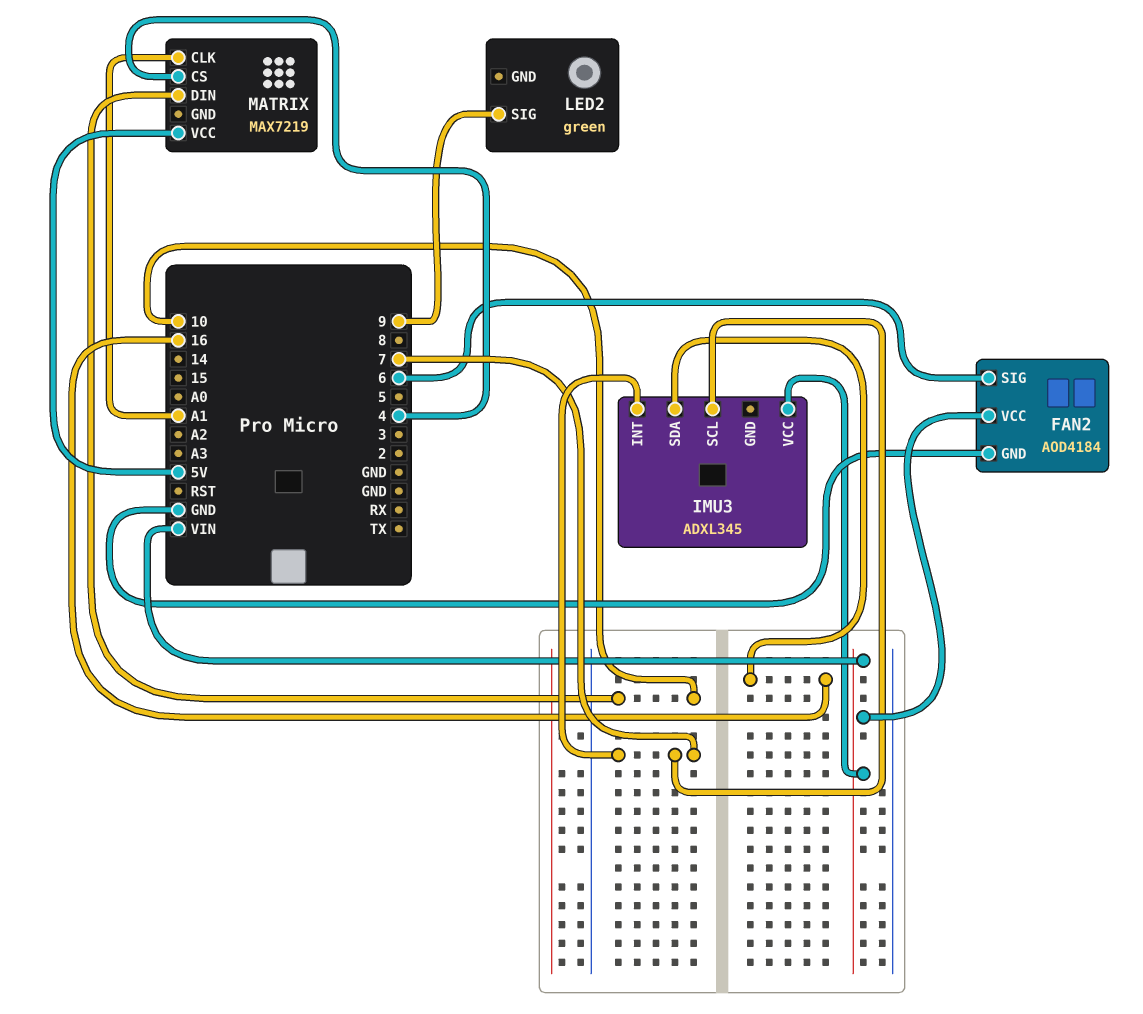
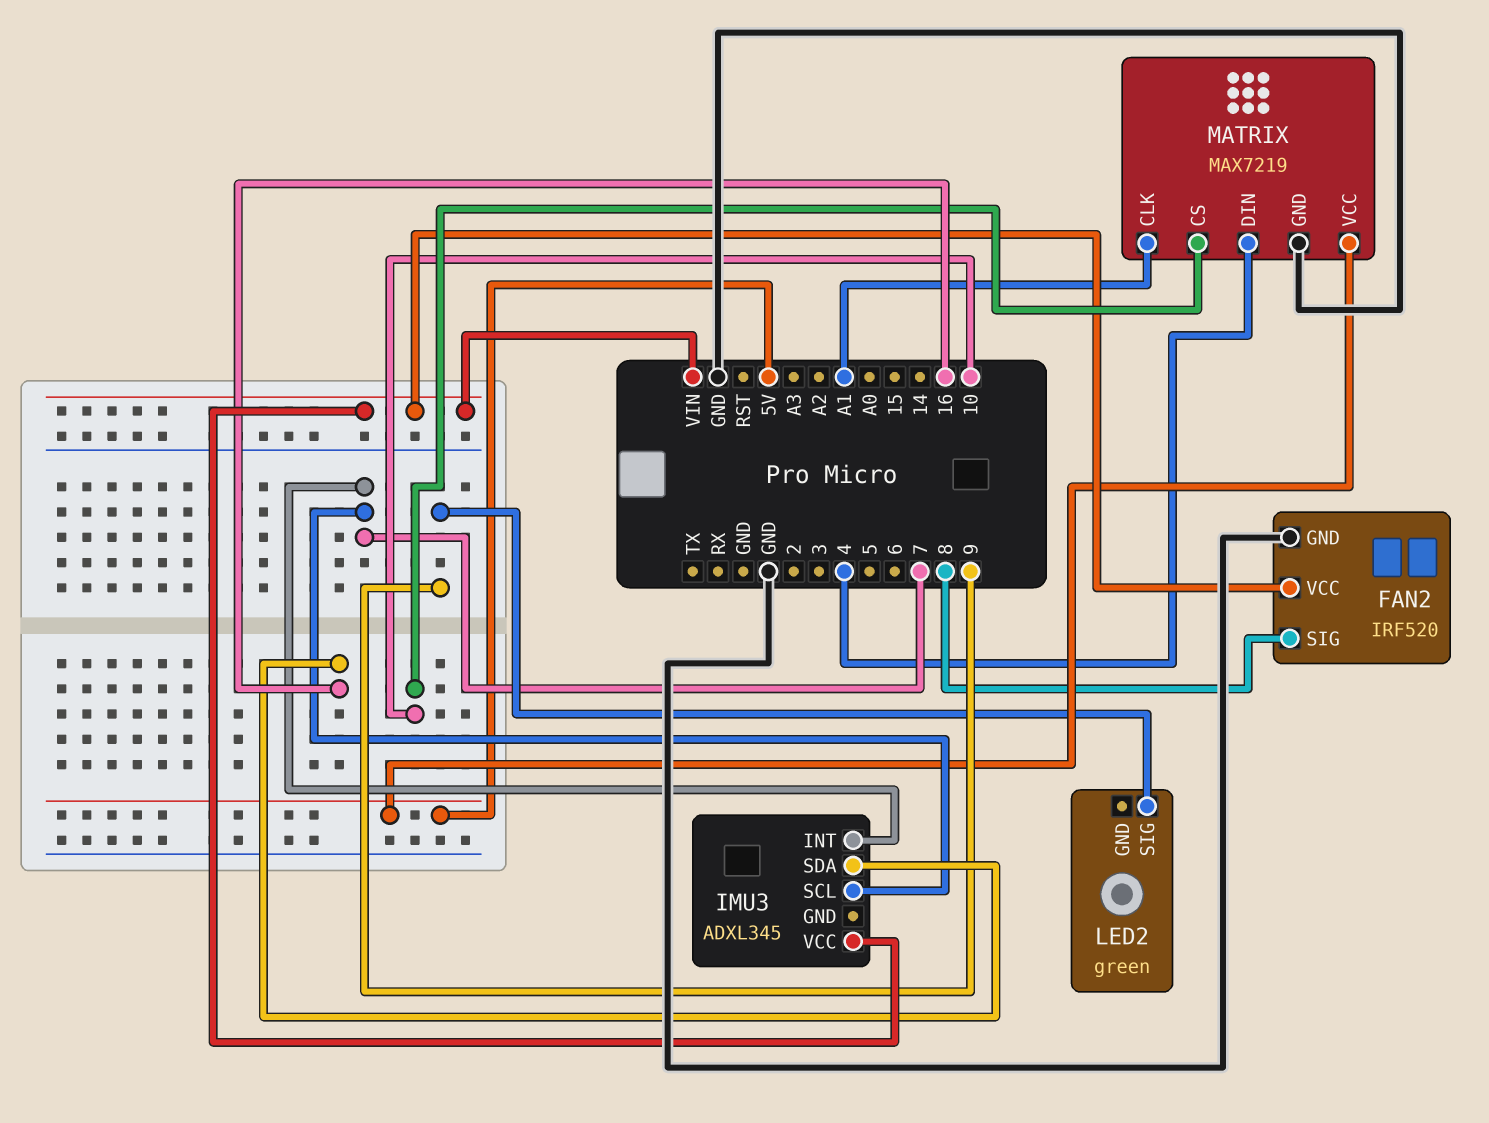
FAN2: AOD4184 -> IRF520
FAN2 pin SIG: 6 -> 8
MATRIX pin CS: 4 -> 10
MATRIX pin DIN: 10 -> 4
MATRIX pin GND: none -> GND

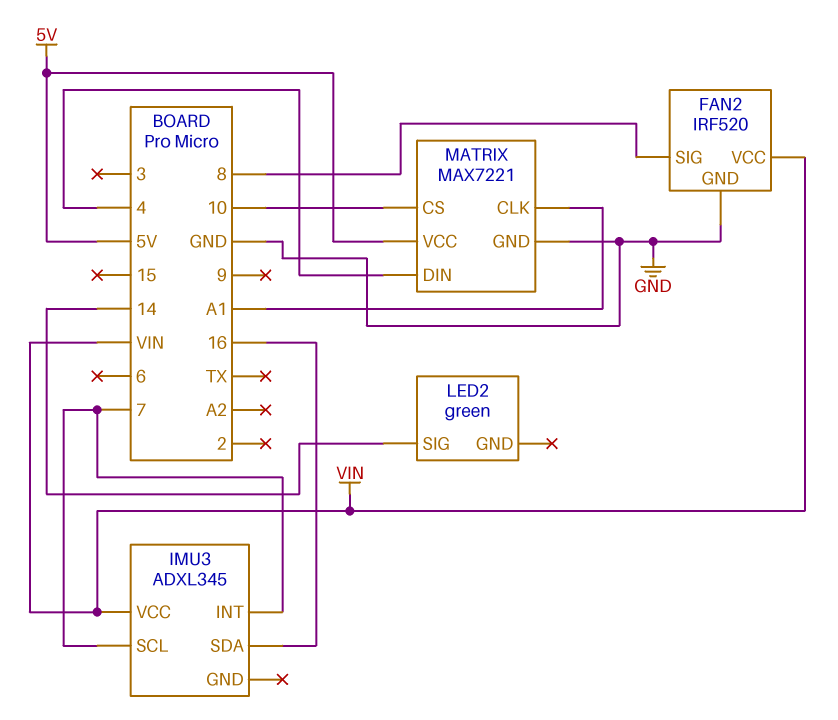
LED2 pin SIG: 9 -> 14
MATRIX: MAX7219 -> MAX7221

